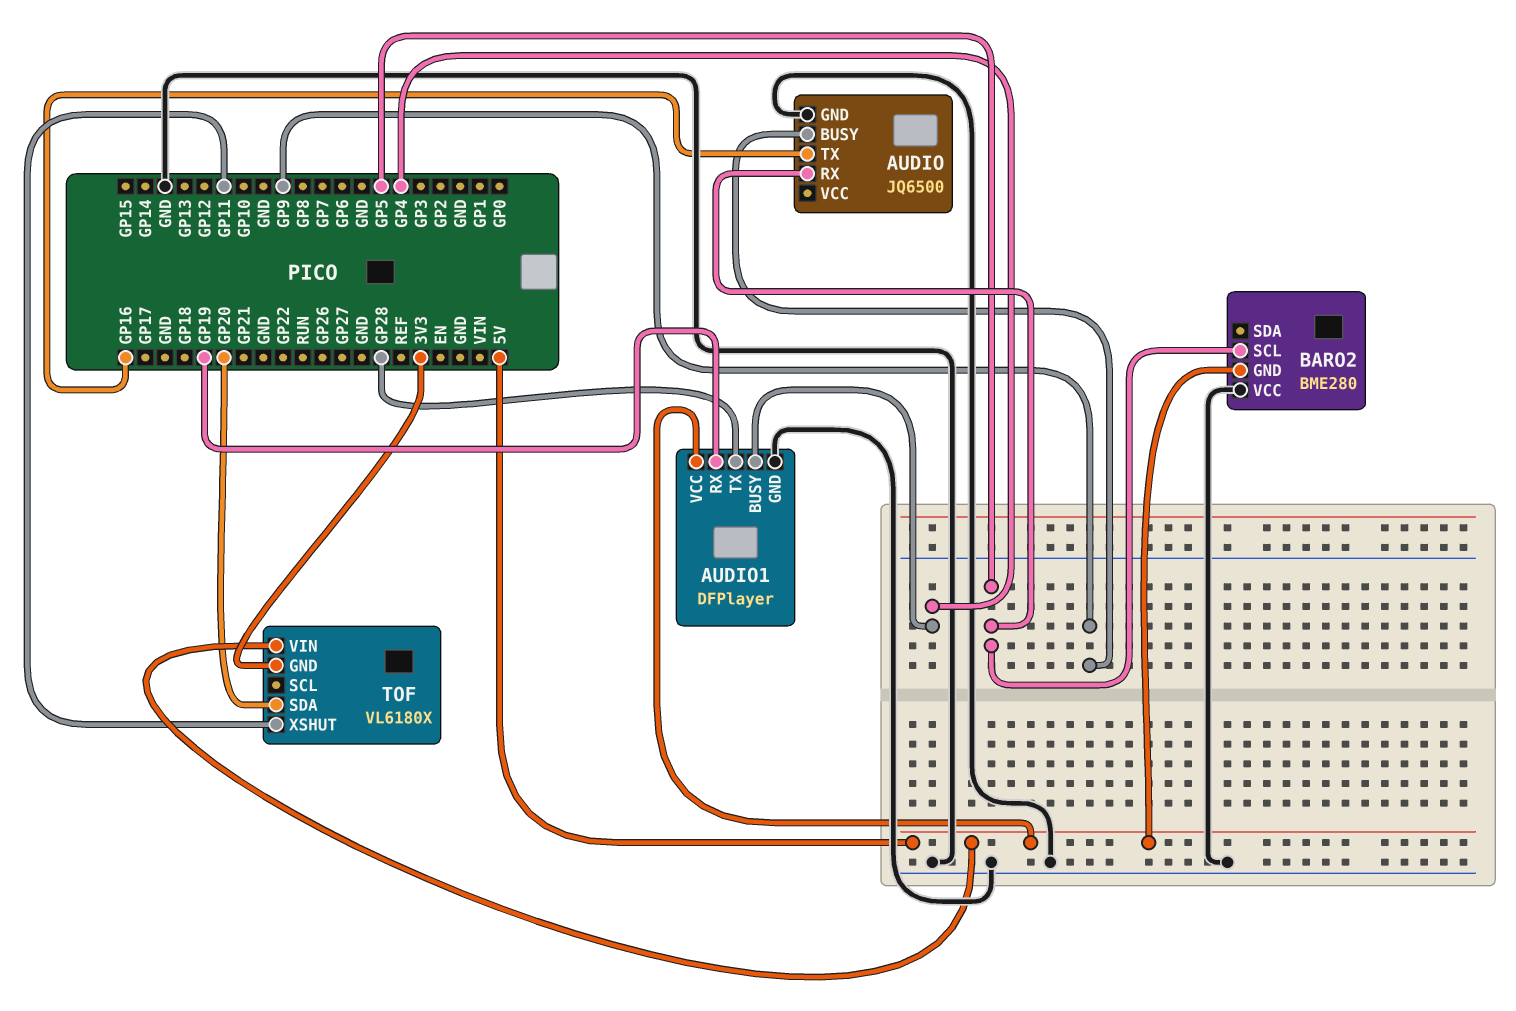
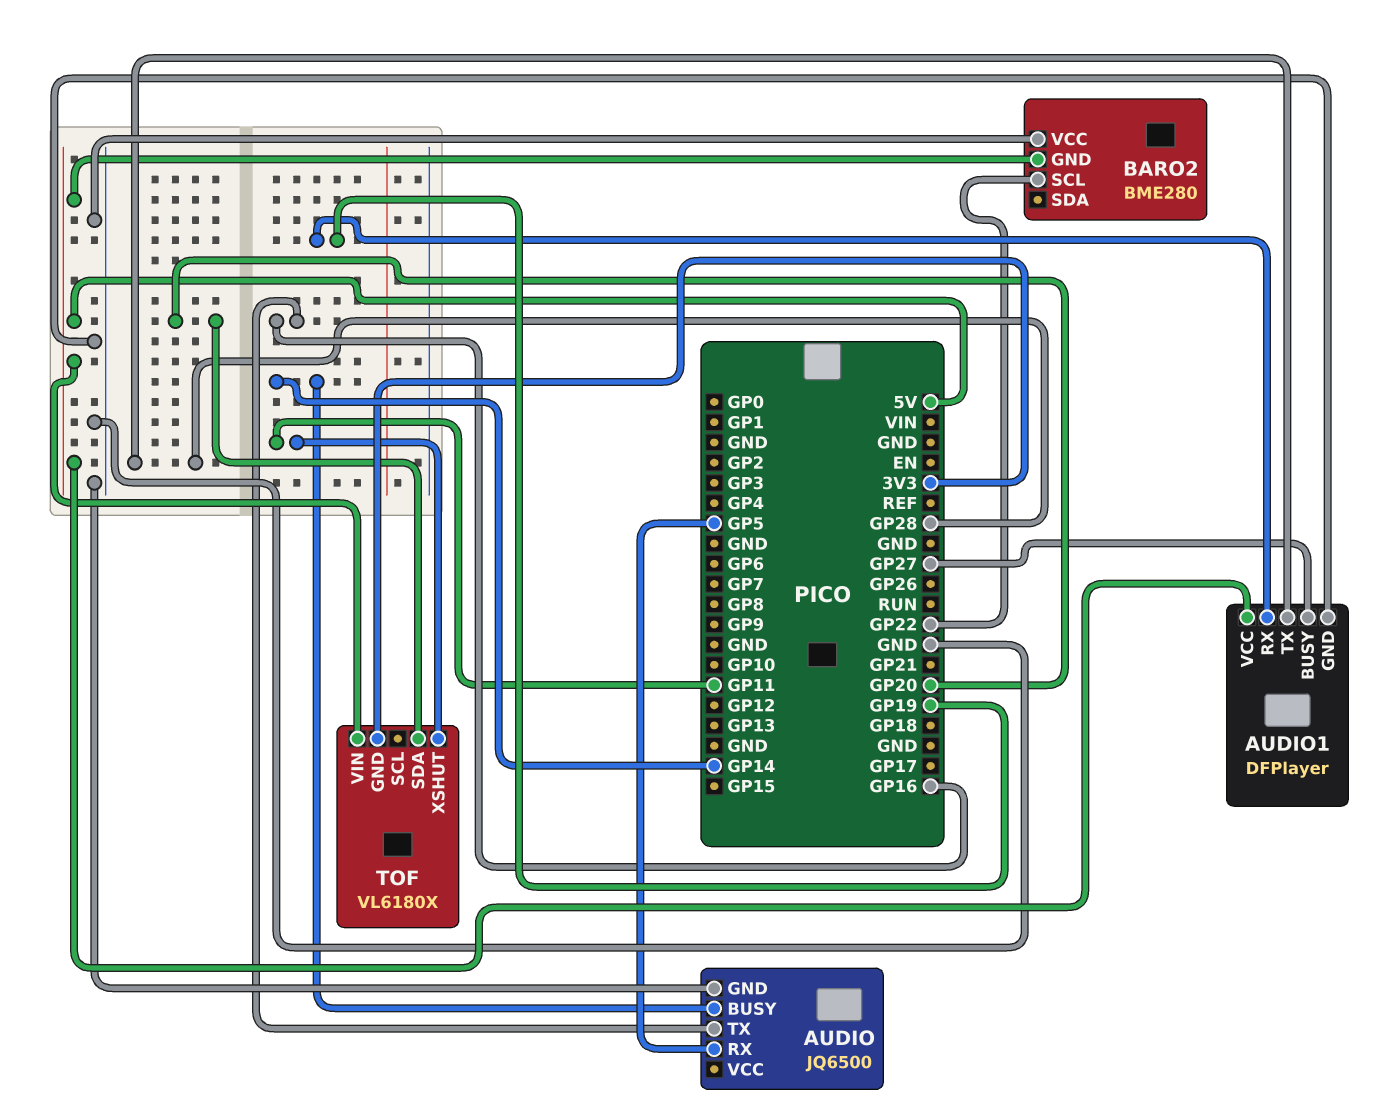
AUDIO pin BUSY: GP9 -> GP14
AUDIO1 pin BUSY: GP4 -> GP27
BARO2 pin SCL: GP5 -> GP22

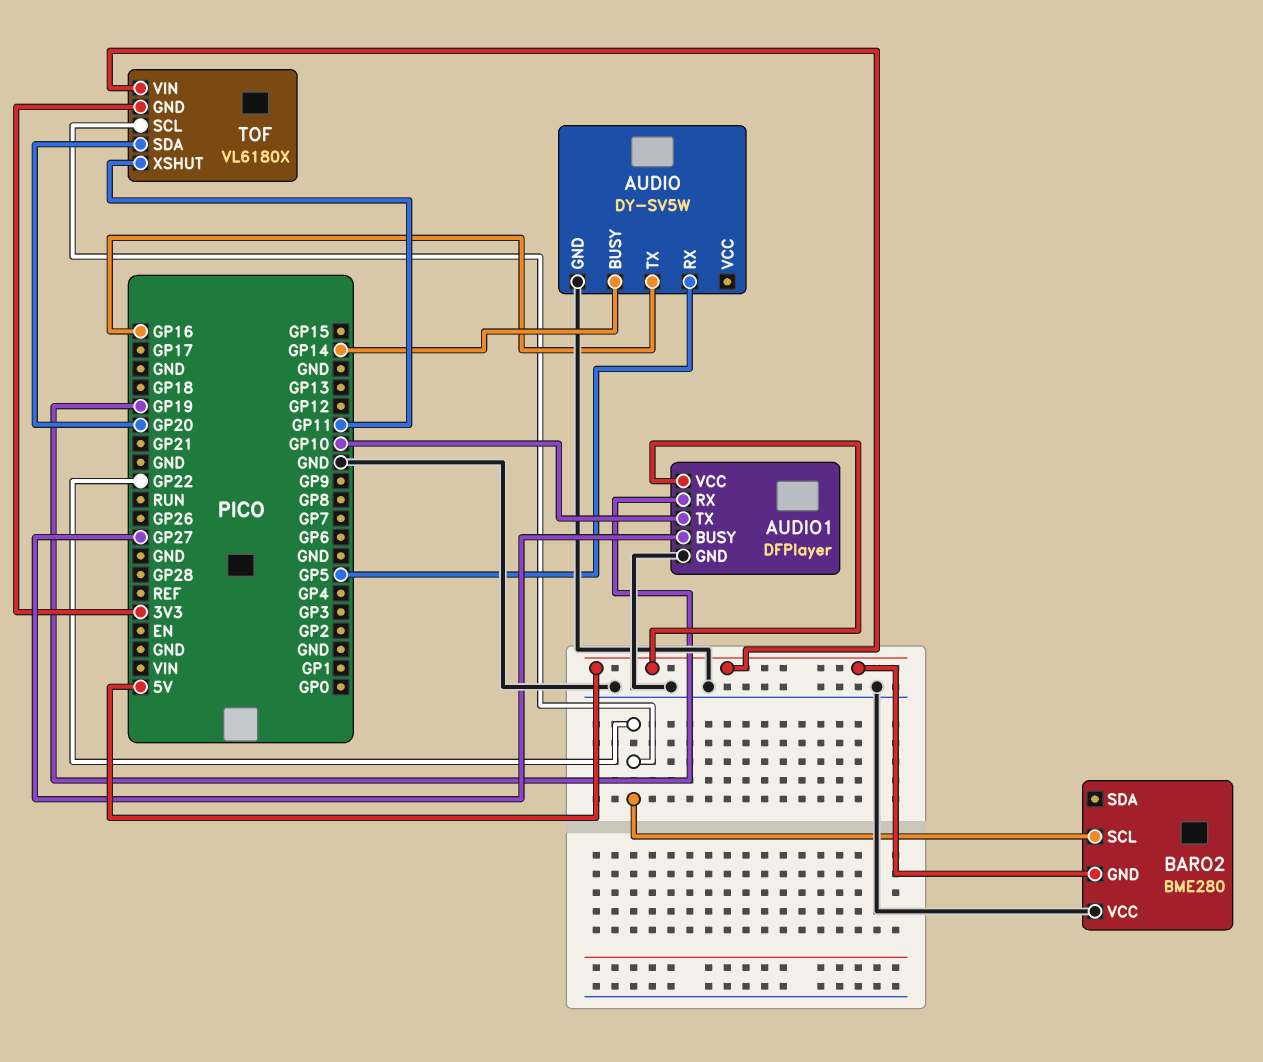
AUDIO: JQ6500 -> DY-SV5W
AUDIO1 pin TX: GP28 -> GP10
TOF pin SCL: none -> GP22

